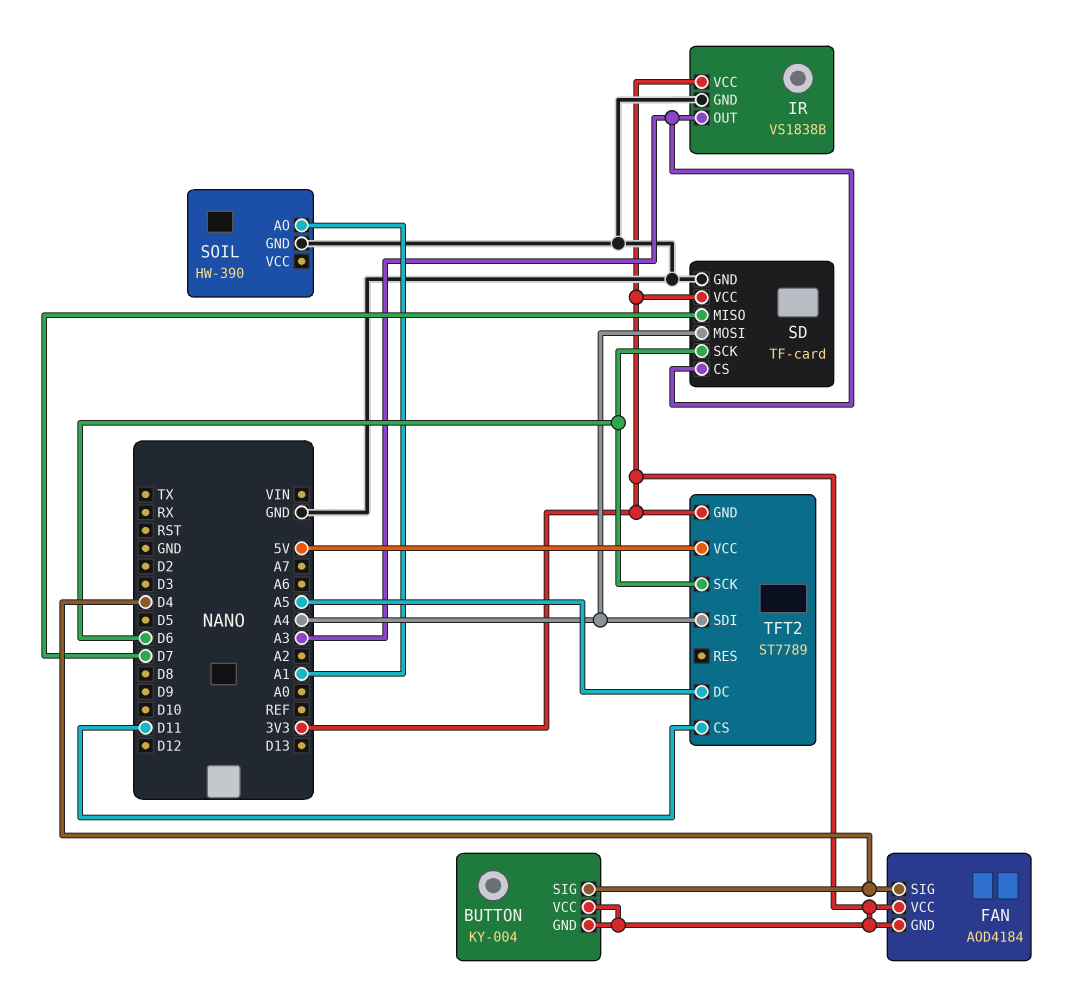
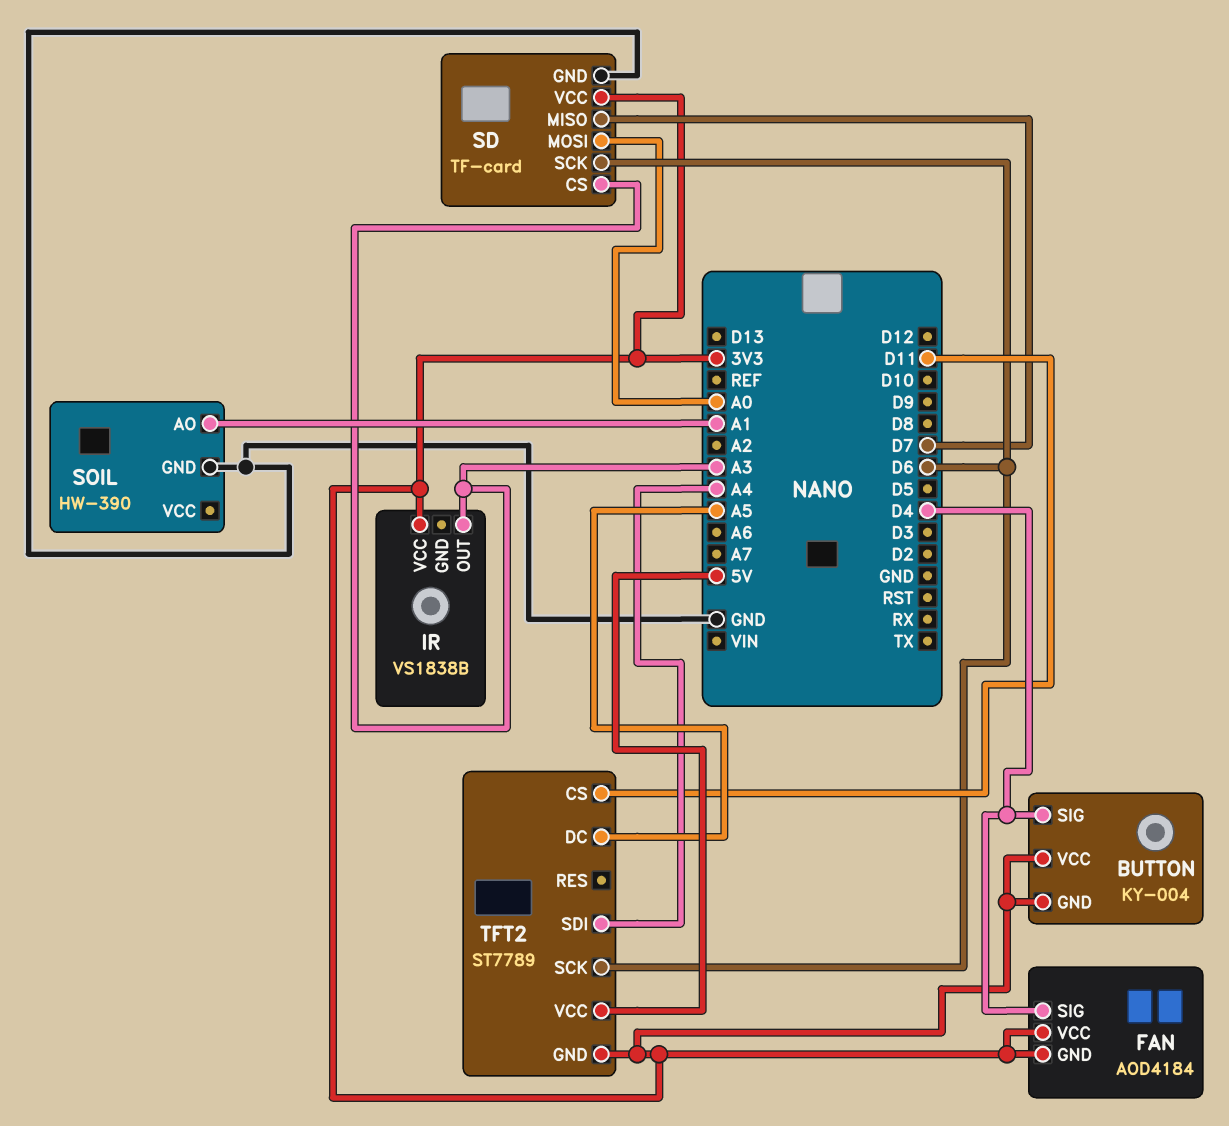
IR pin GND: GND -> none
SD pin MOSI: A4 -> A0

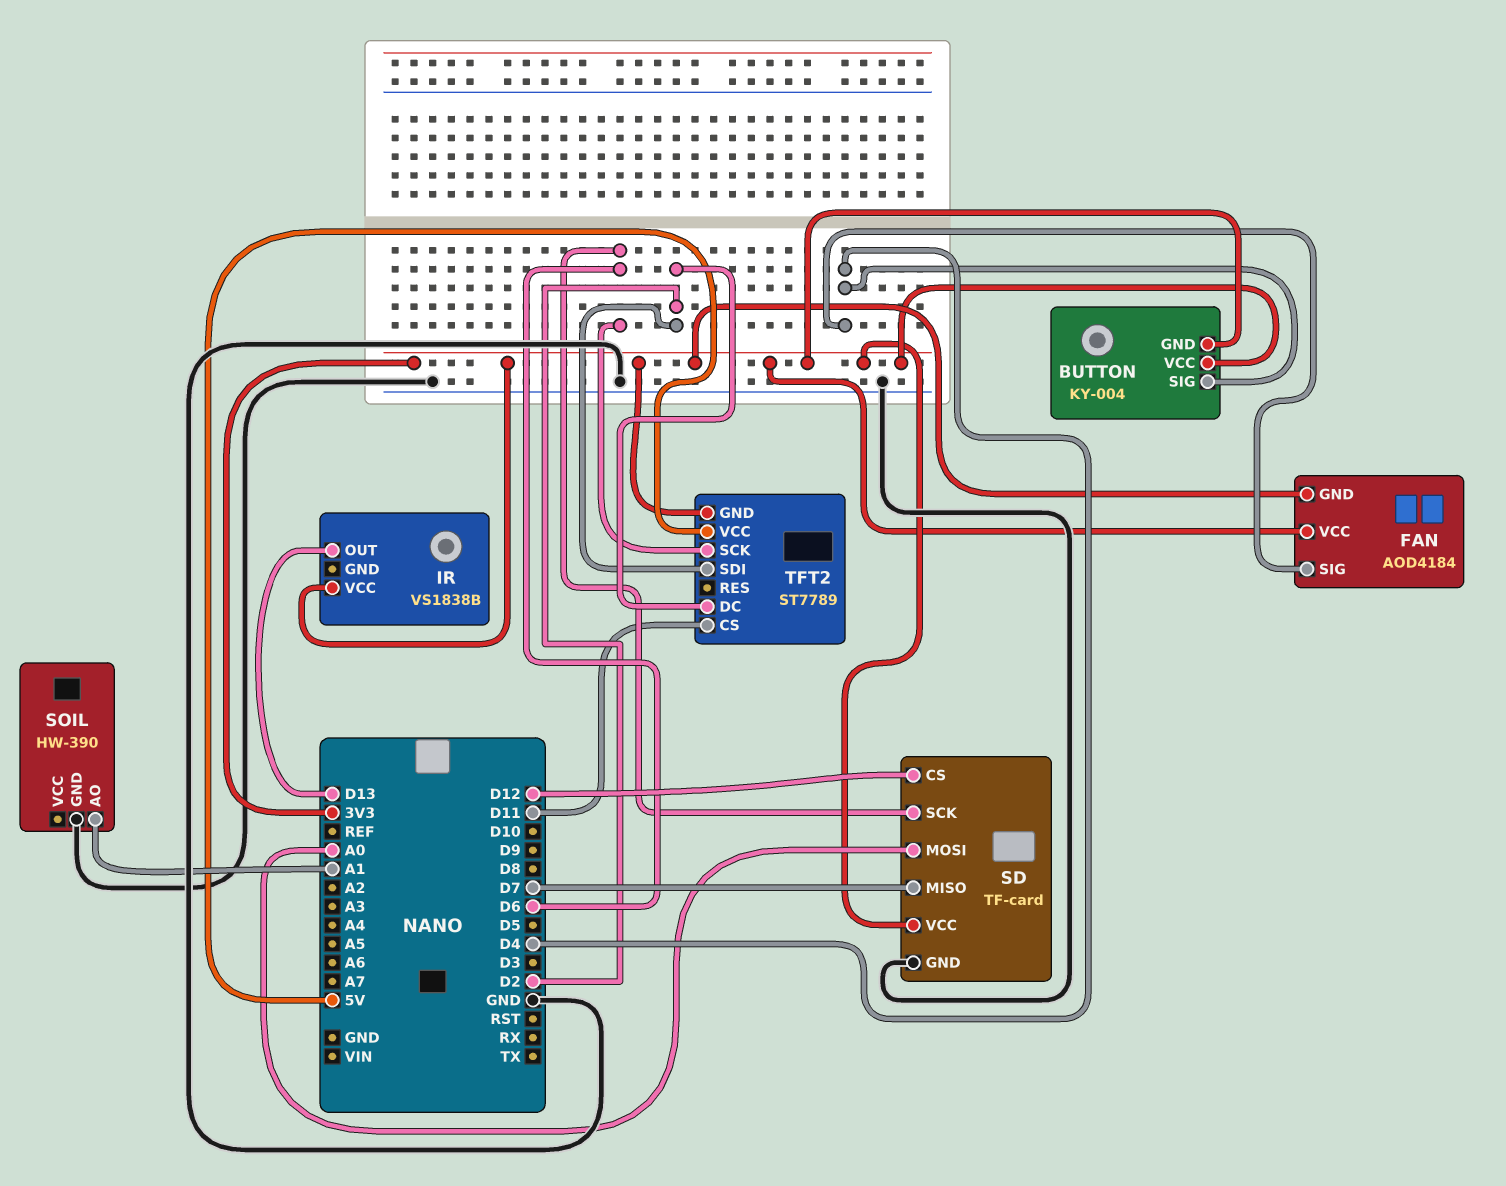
IR pin OUT: A3 -> D13
SD pin CS: A3 -> D12
TFT2 pin DC: A5 -> D2
TFT2 pin SDI: A4 -> D2

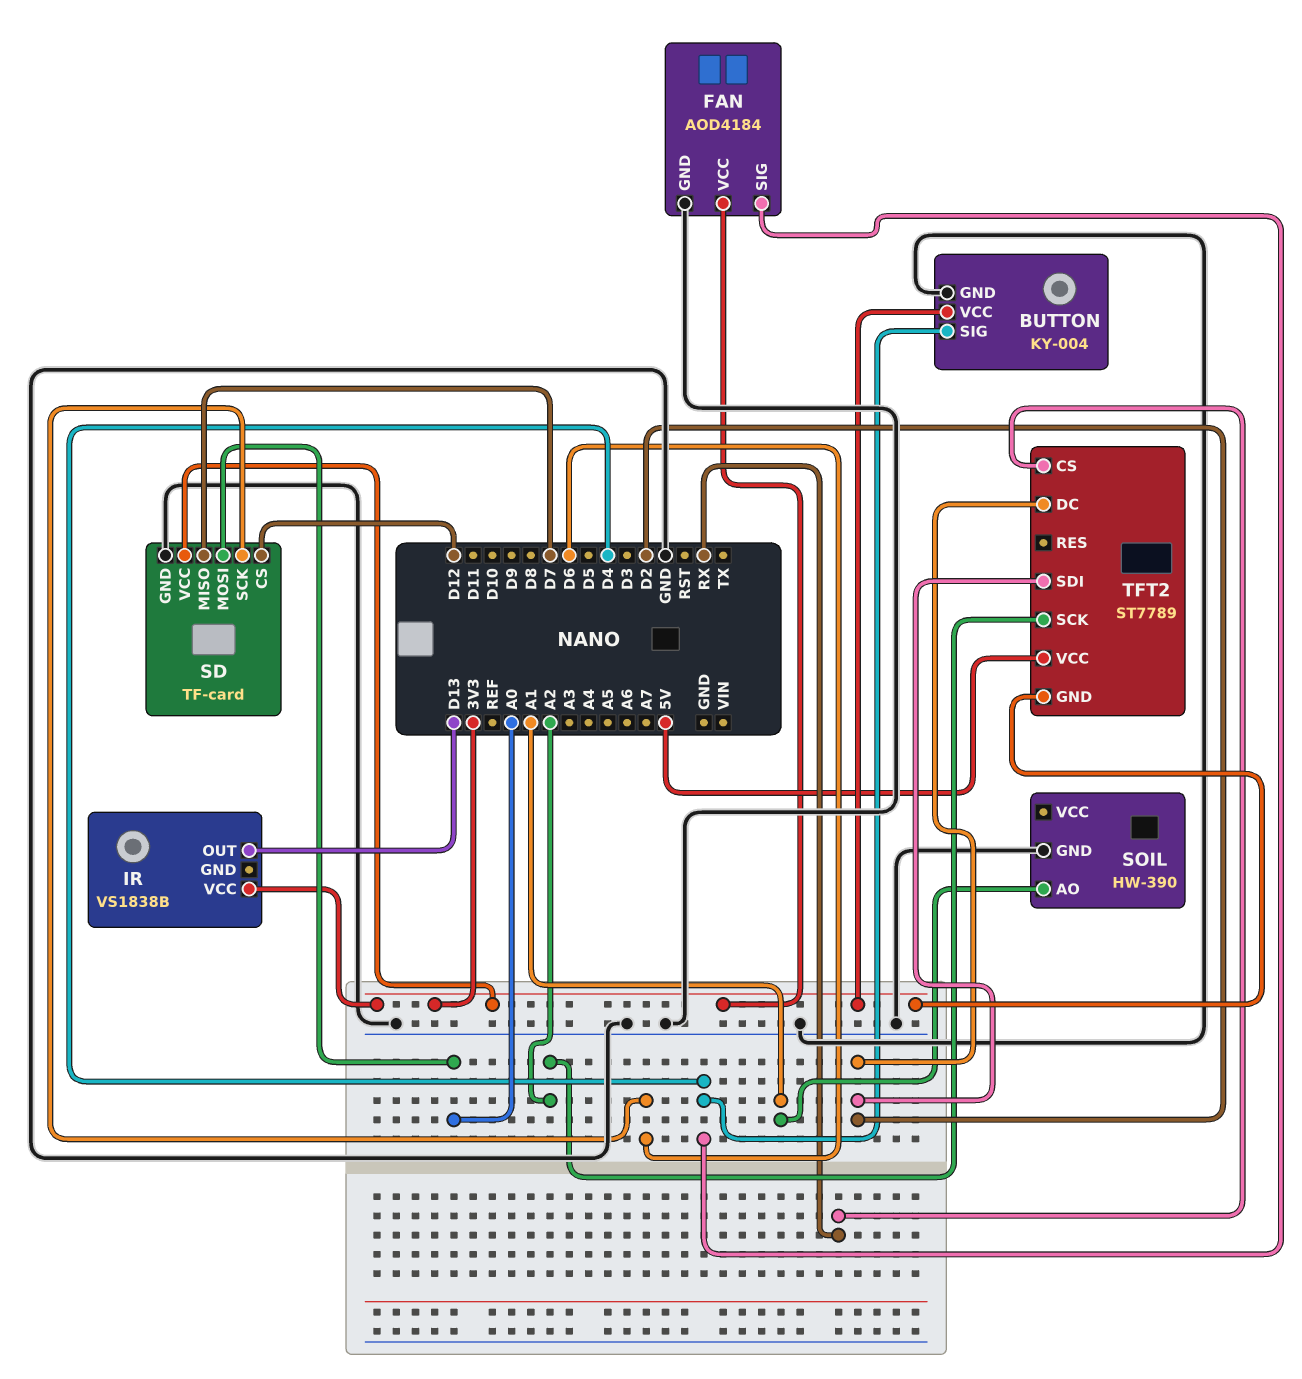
BUTTON pin GND: 3V3 -> GND
FAN pin GND: 3V3 -> GND
TFT2 pin CS: D11 -> RX
TFT2 pin SCK: D6 -> A2

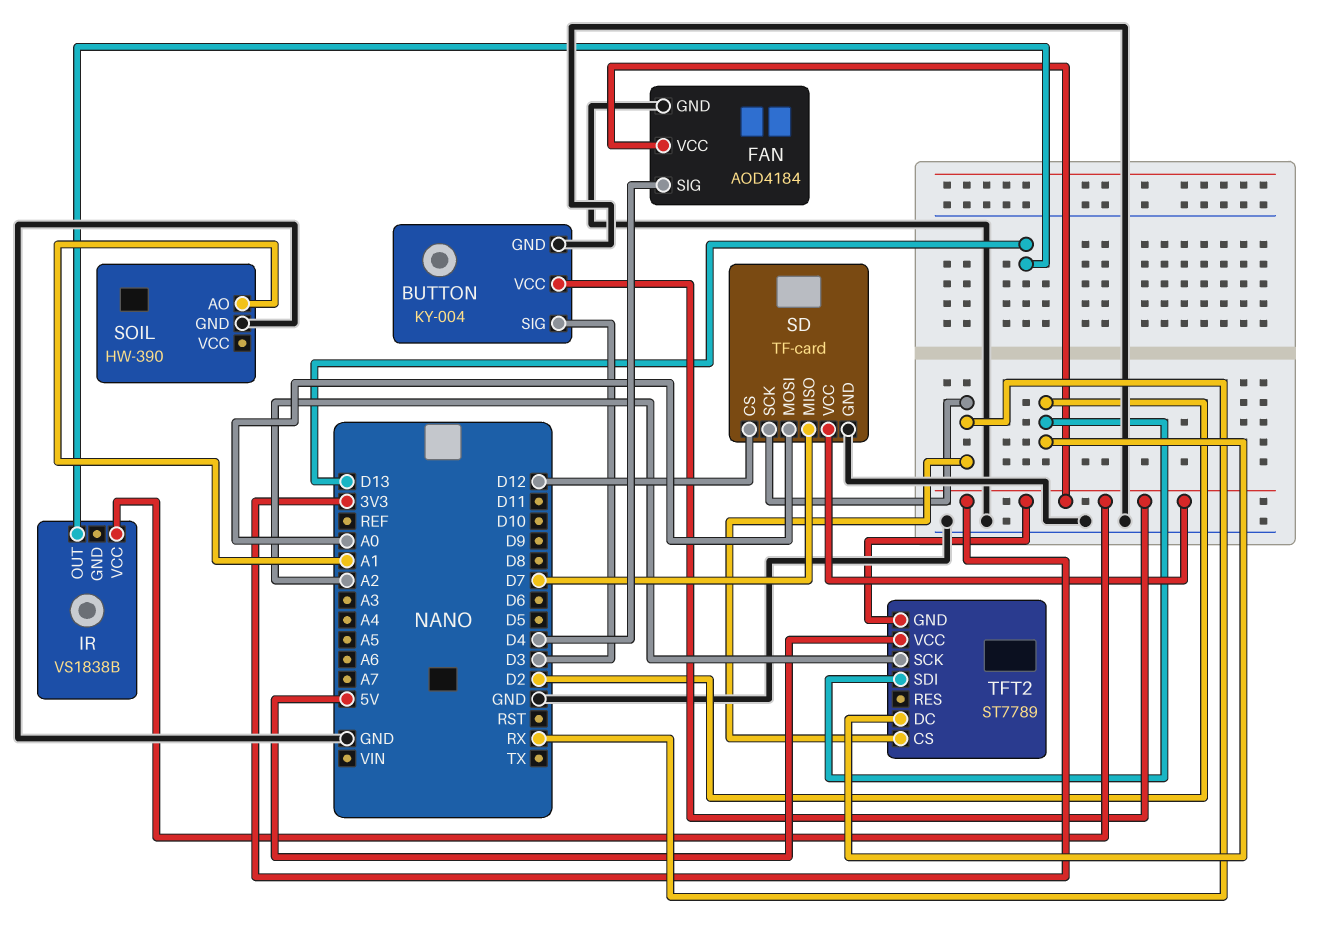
BUTTON pin SIG: D4 -> D3
SD pin SCK: D6 -> RX

